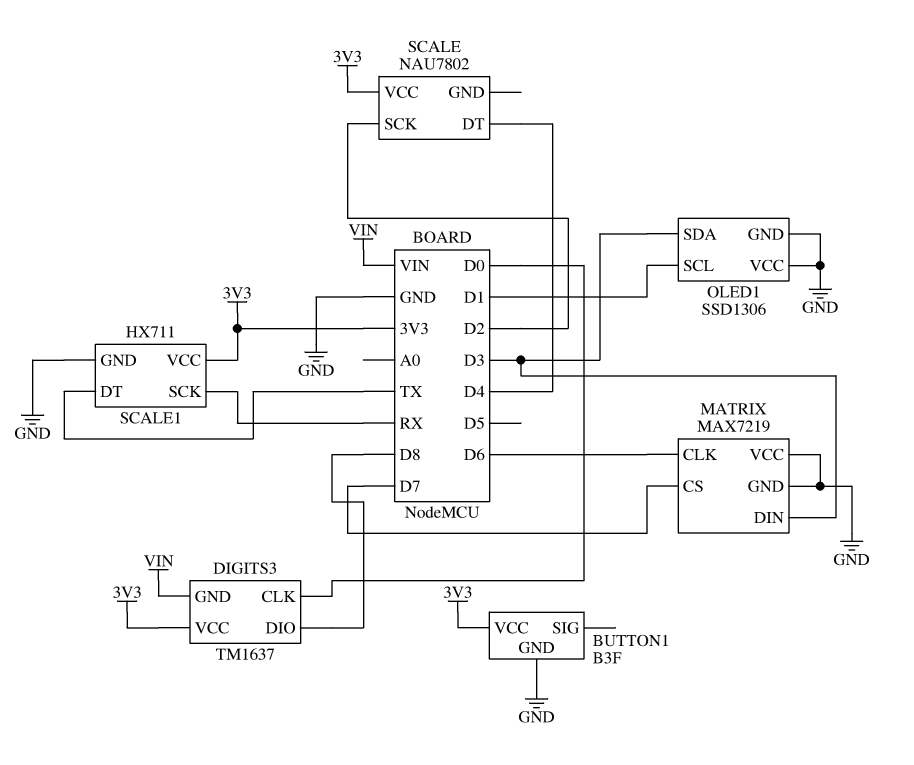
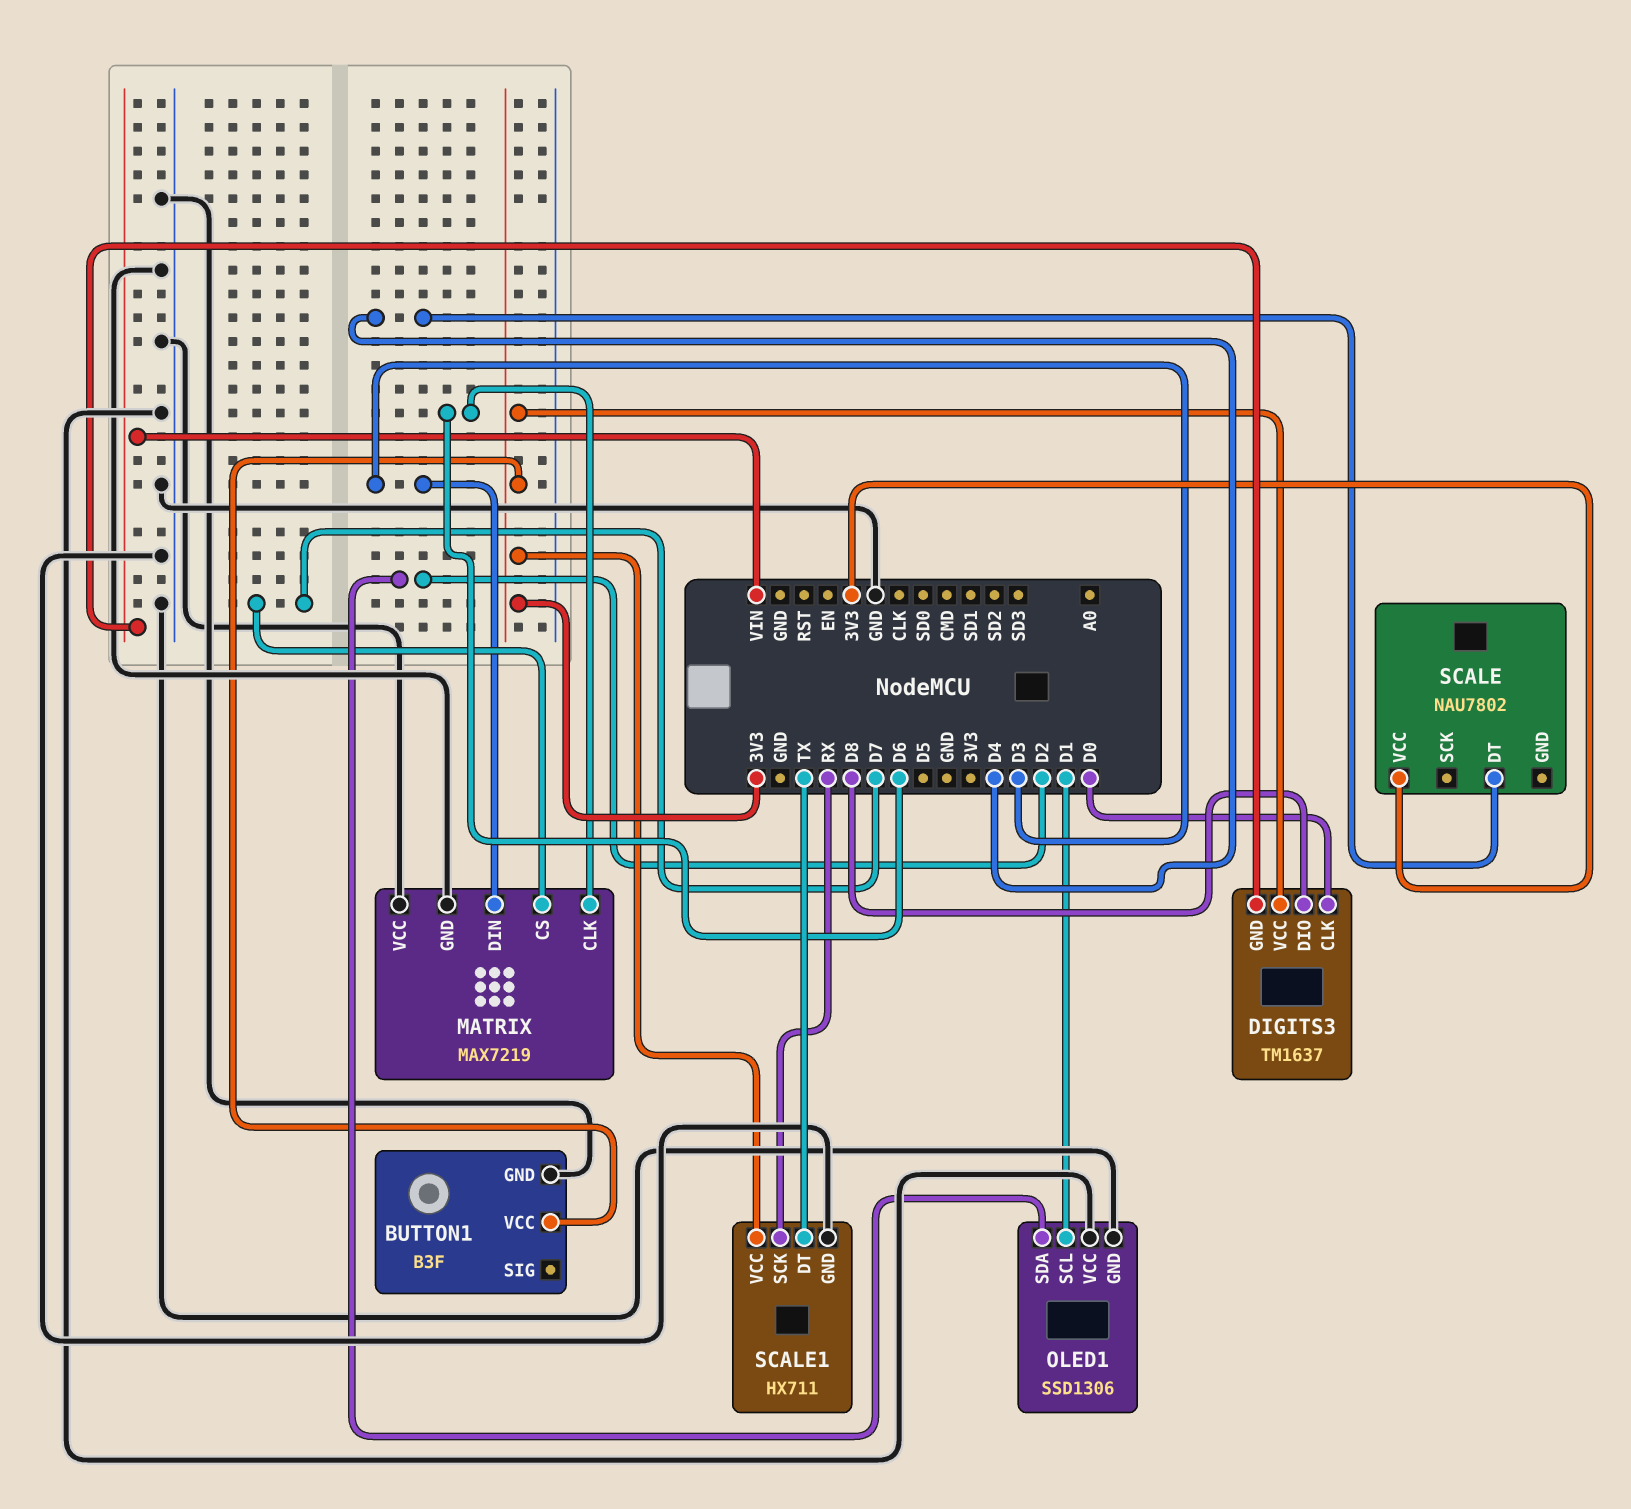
OLED1 pin SDA: D3 -> D2
SCALE pin SCK: D2 -> none

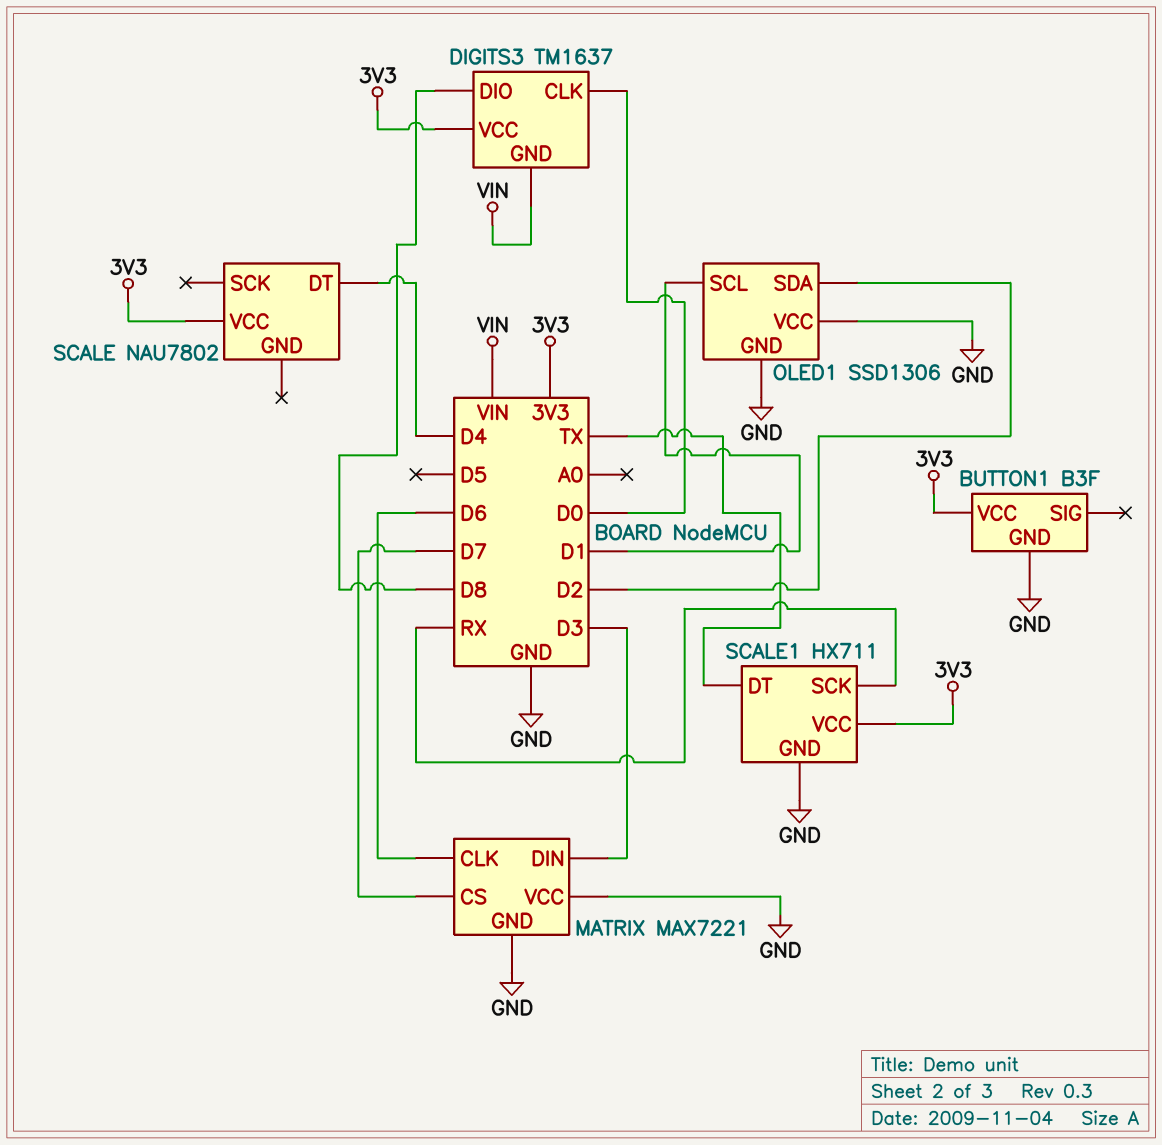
MATRIX: MAX7219 -> MAX7221

